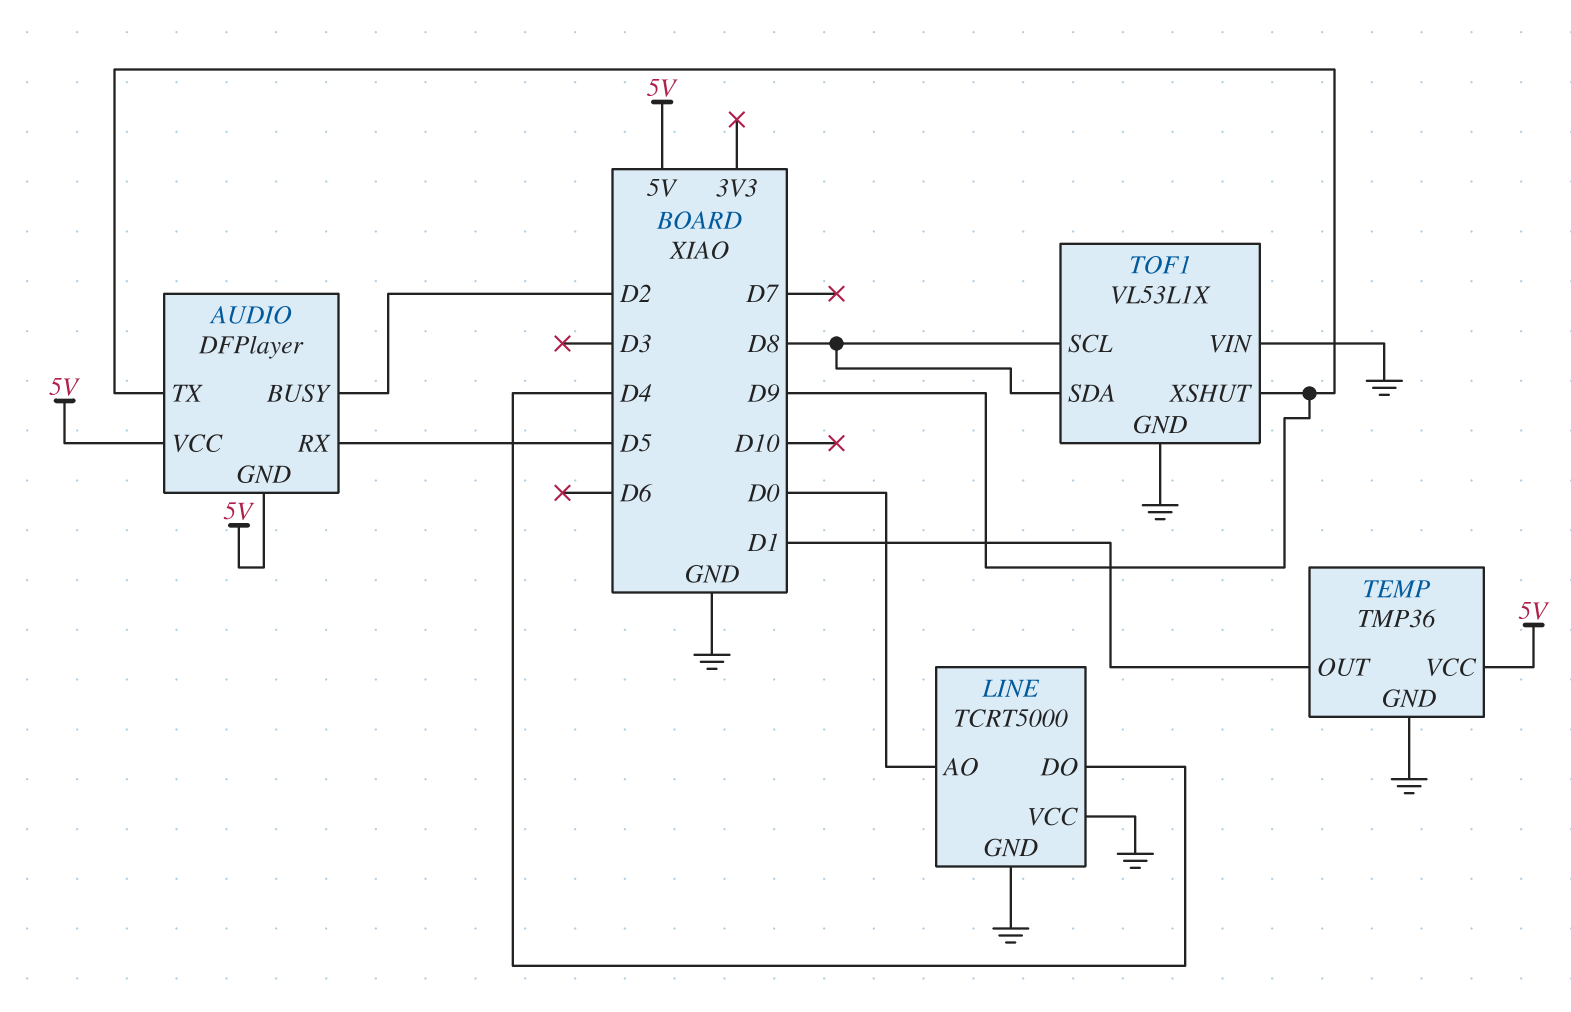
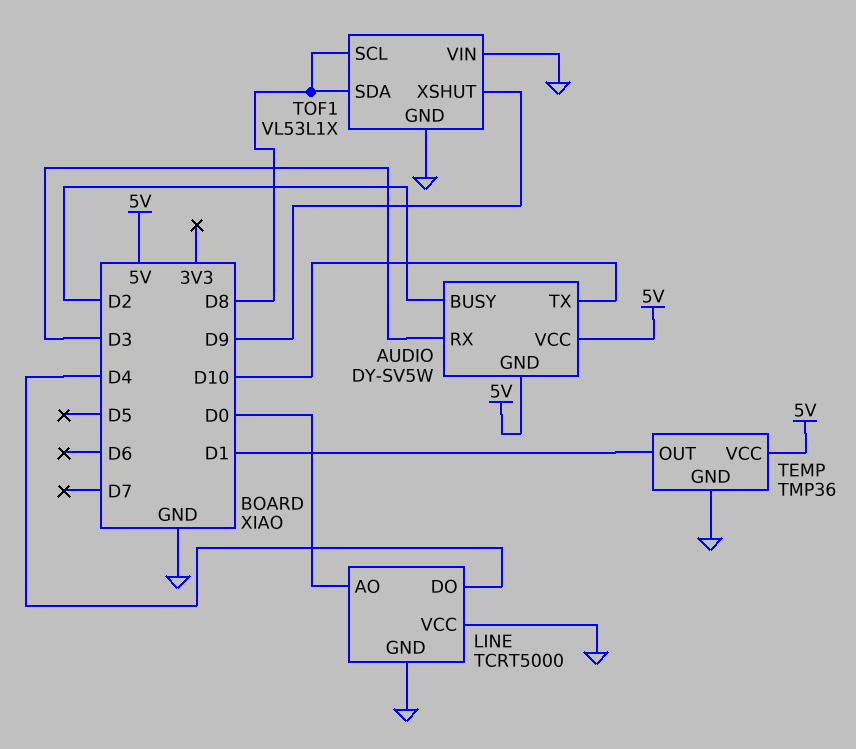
AUDIO: DFPlayer -> DY-SV5W
AUDIO pin RX: D5 -> D3
AUDIO pin TX: D9 -> D10

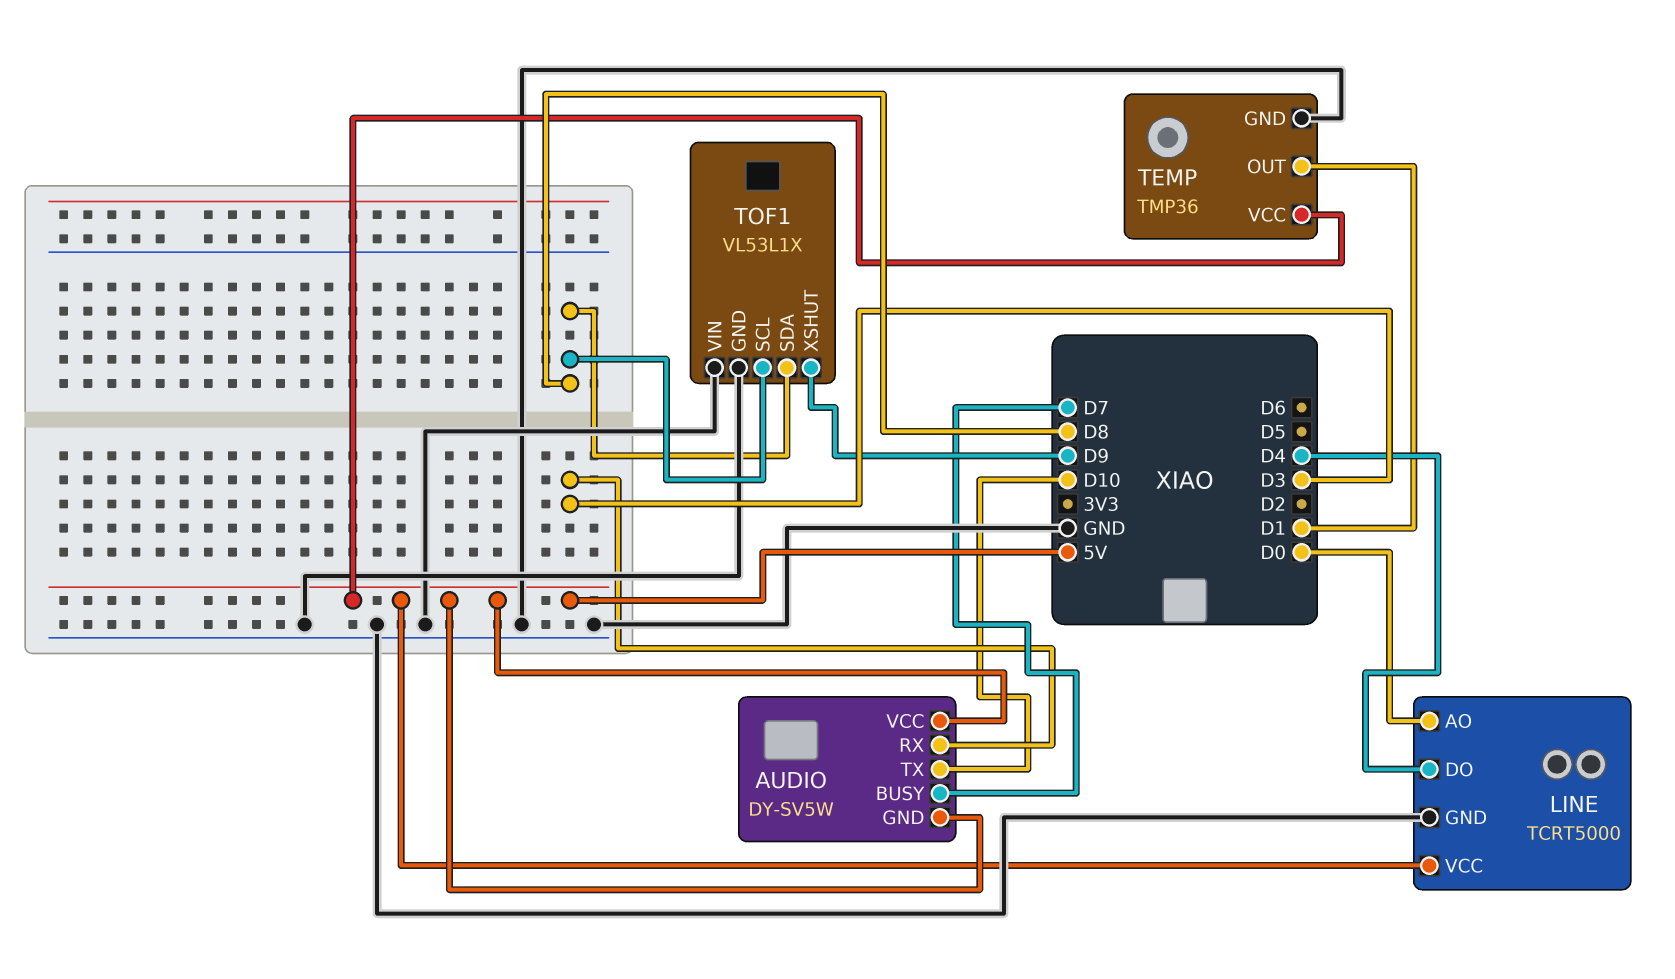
AUDIO pin BUSY: D2 -> D7
LINE pin VCC: GND -> 5V

